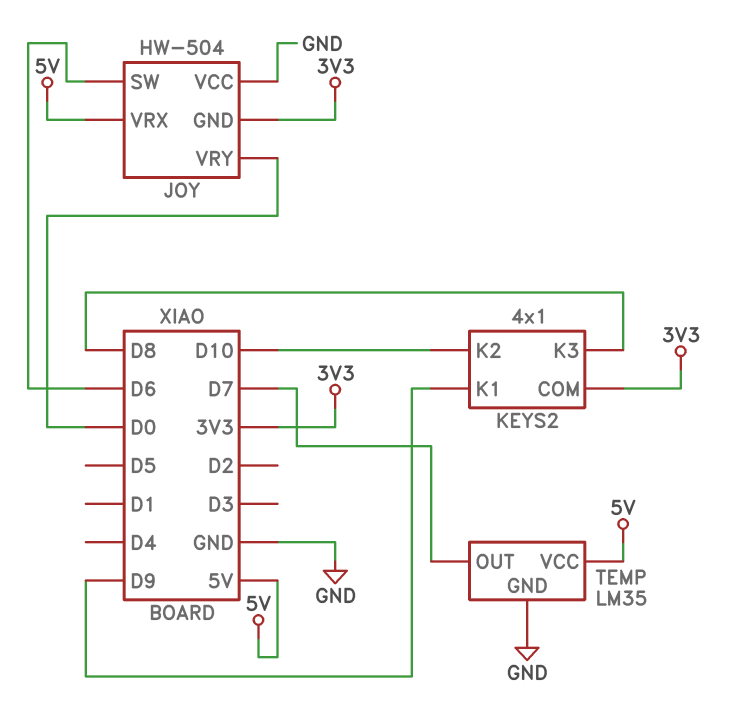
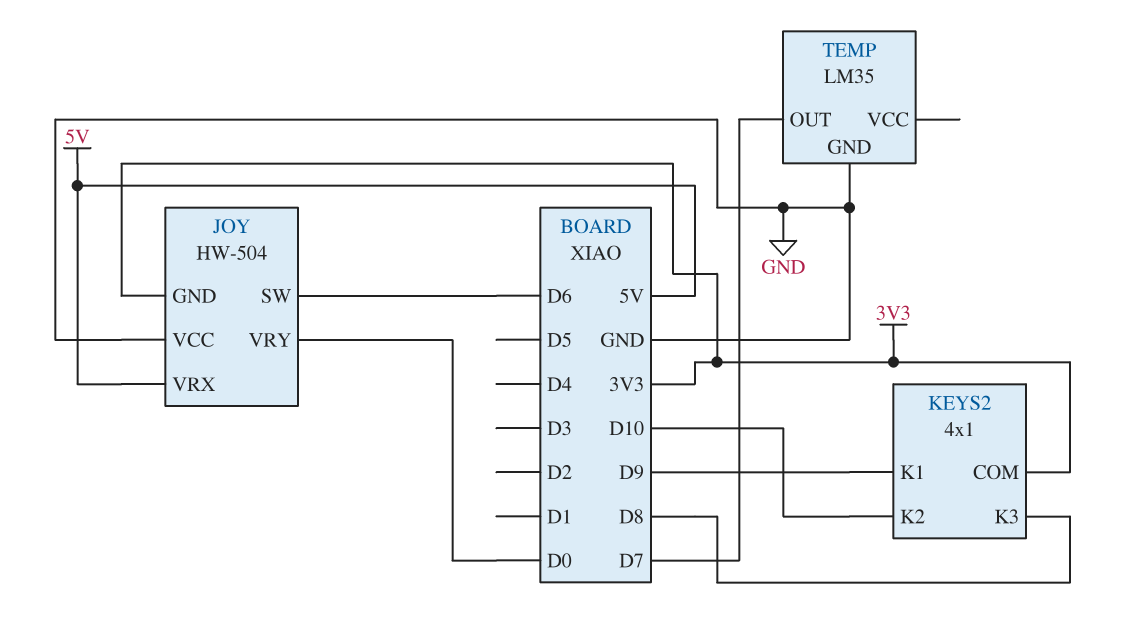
TEMP pin VCC: 5V -> none

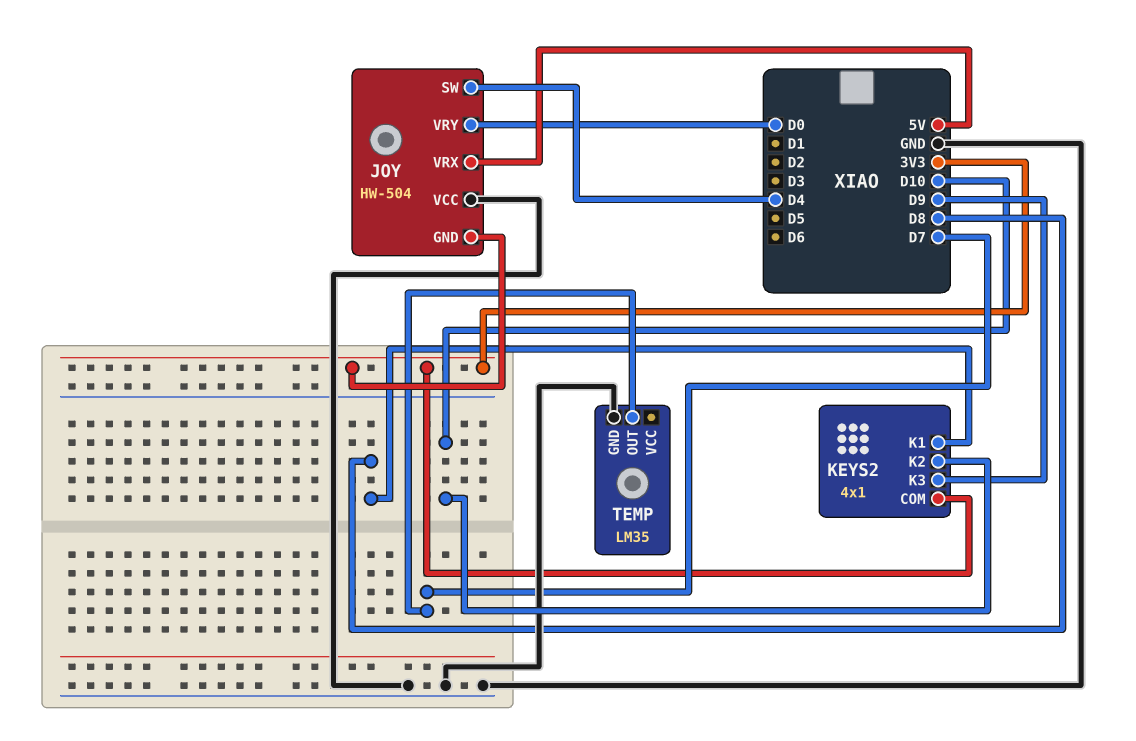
JOY pin SW: D6 -> D4
KEYS2 pin K1: D9 -> D8
KEYS2 pin K3: D8 -> D9

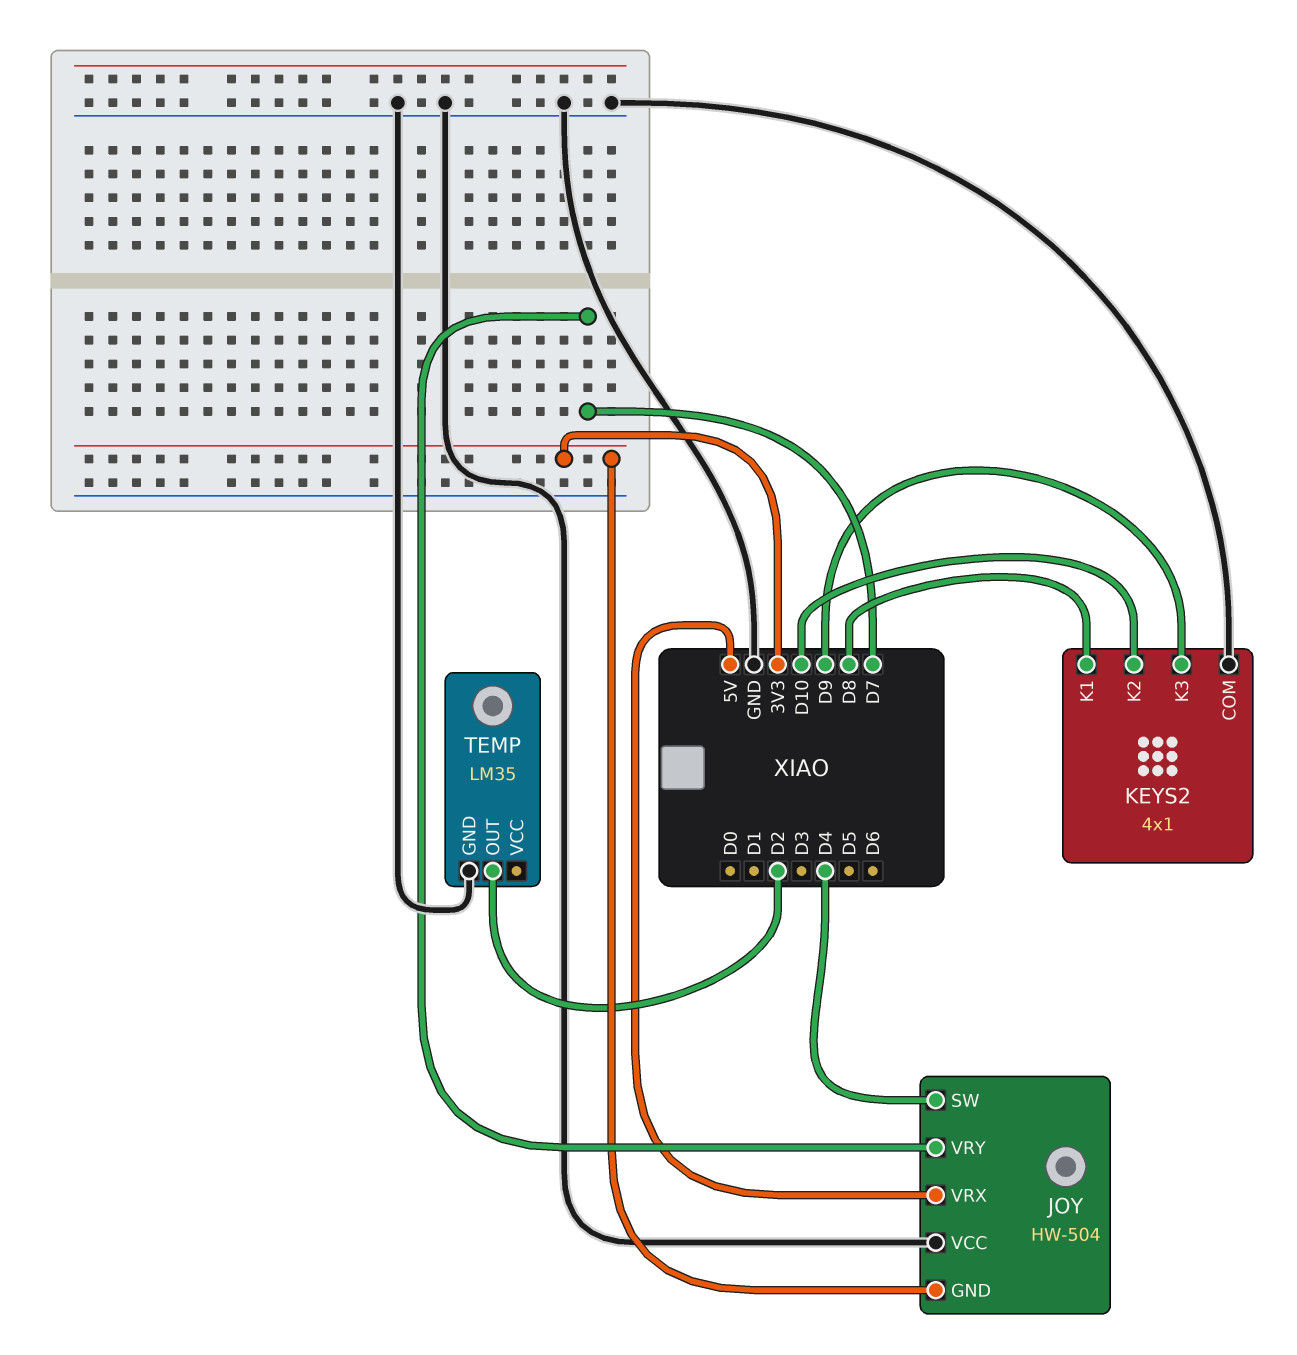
JOY pin VRY: D0 -> D7
KEYS2 pin COM: 3V3 -> GND
TEMP pin OUT: D7 -> D2

